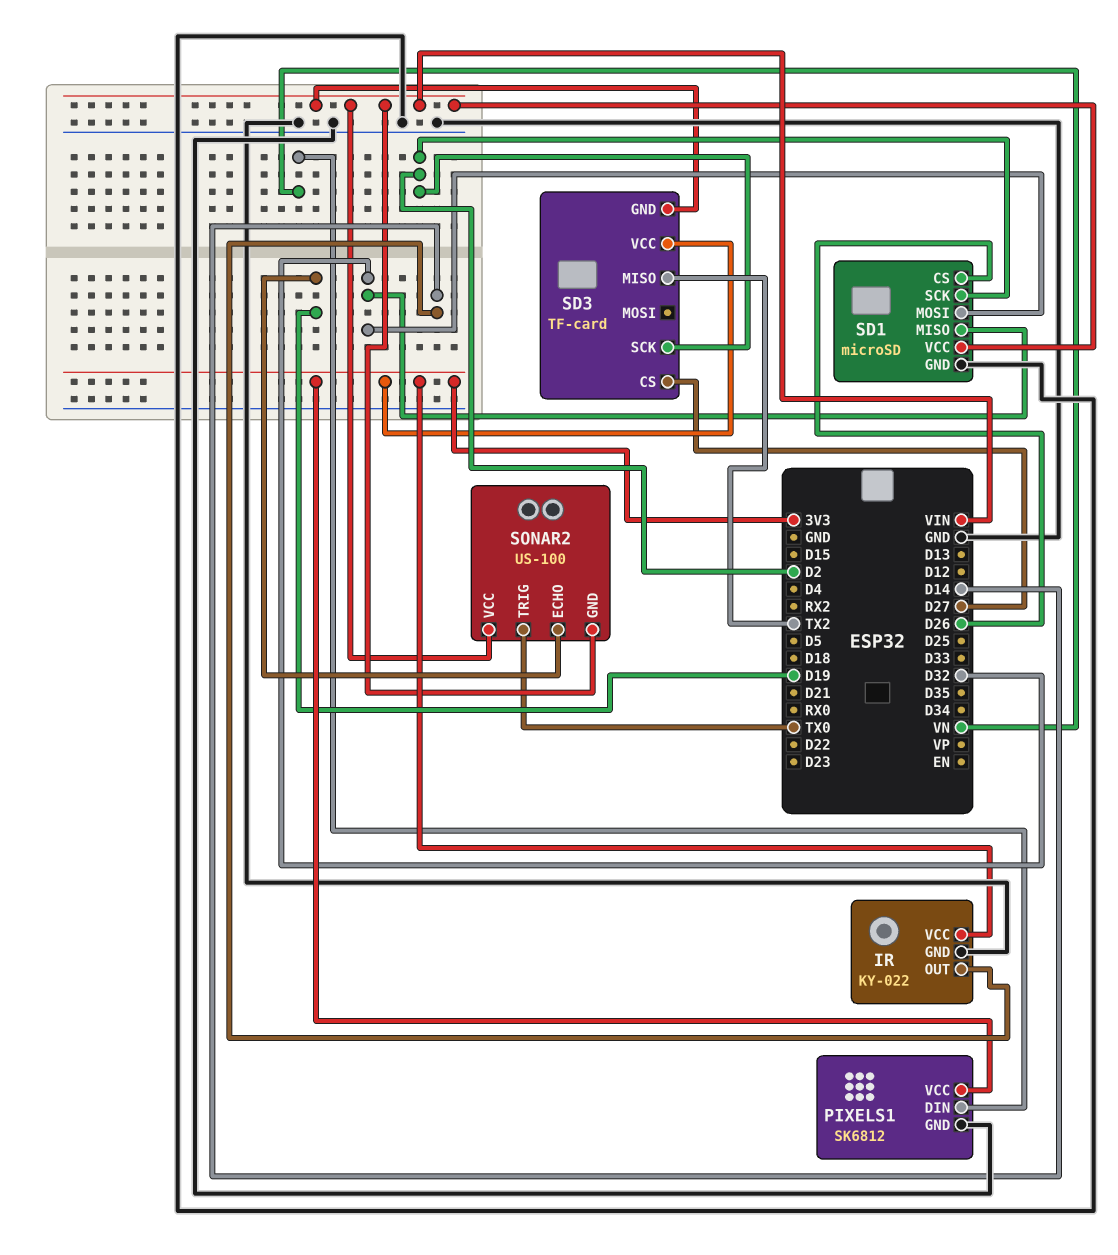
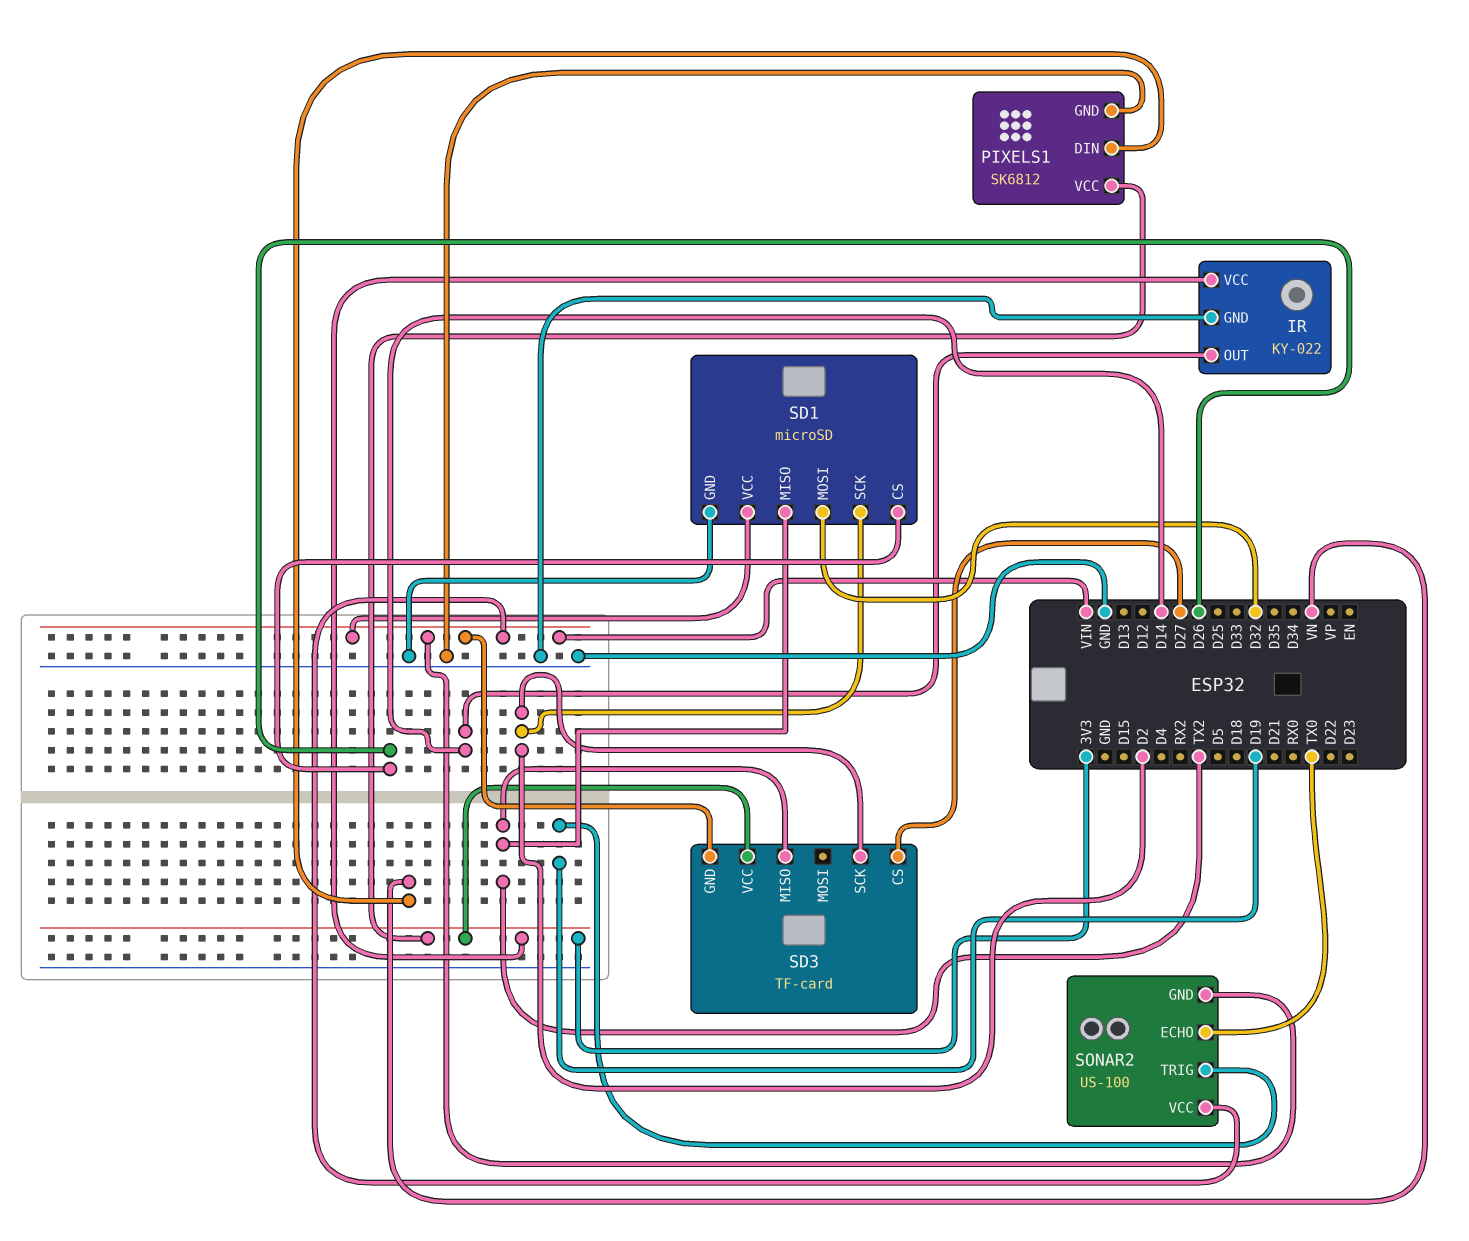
SD1 pin MISO: D32 -> TX2
SONAR2 pin ECHO: D19 -> TX0
SONAR2 pin TRIG: TX0 -> D19

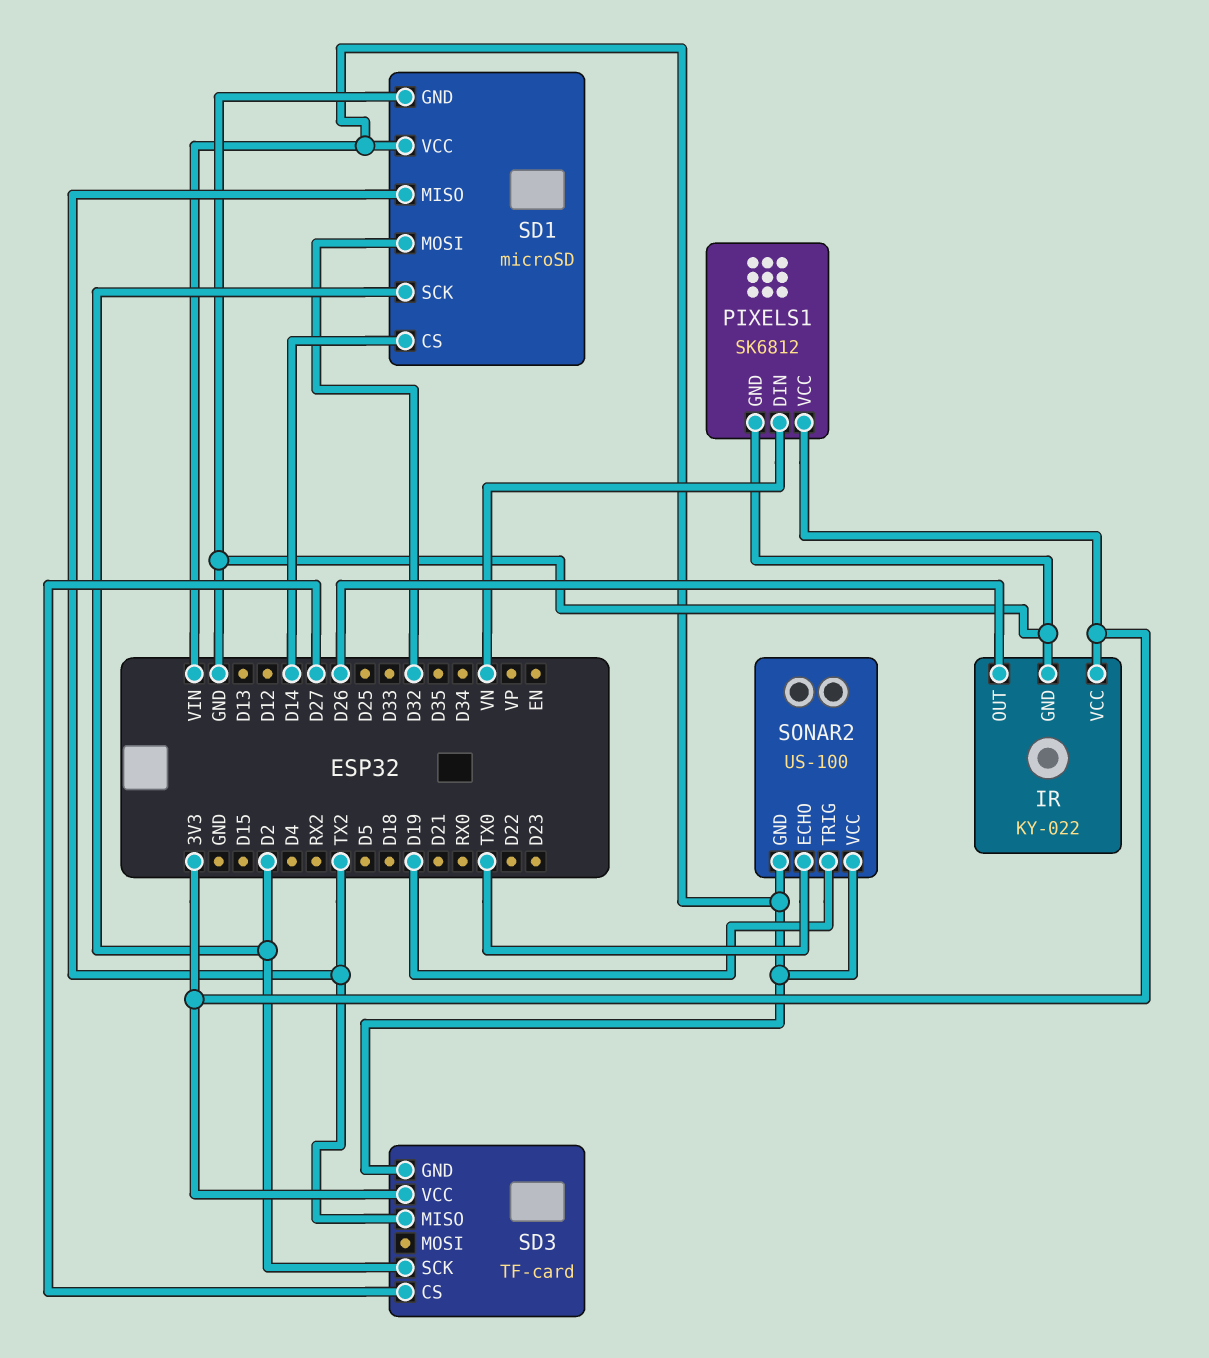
IR pin OUT: D14 -> D26
SD1 pin CS: D26 -> D14

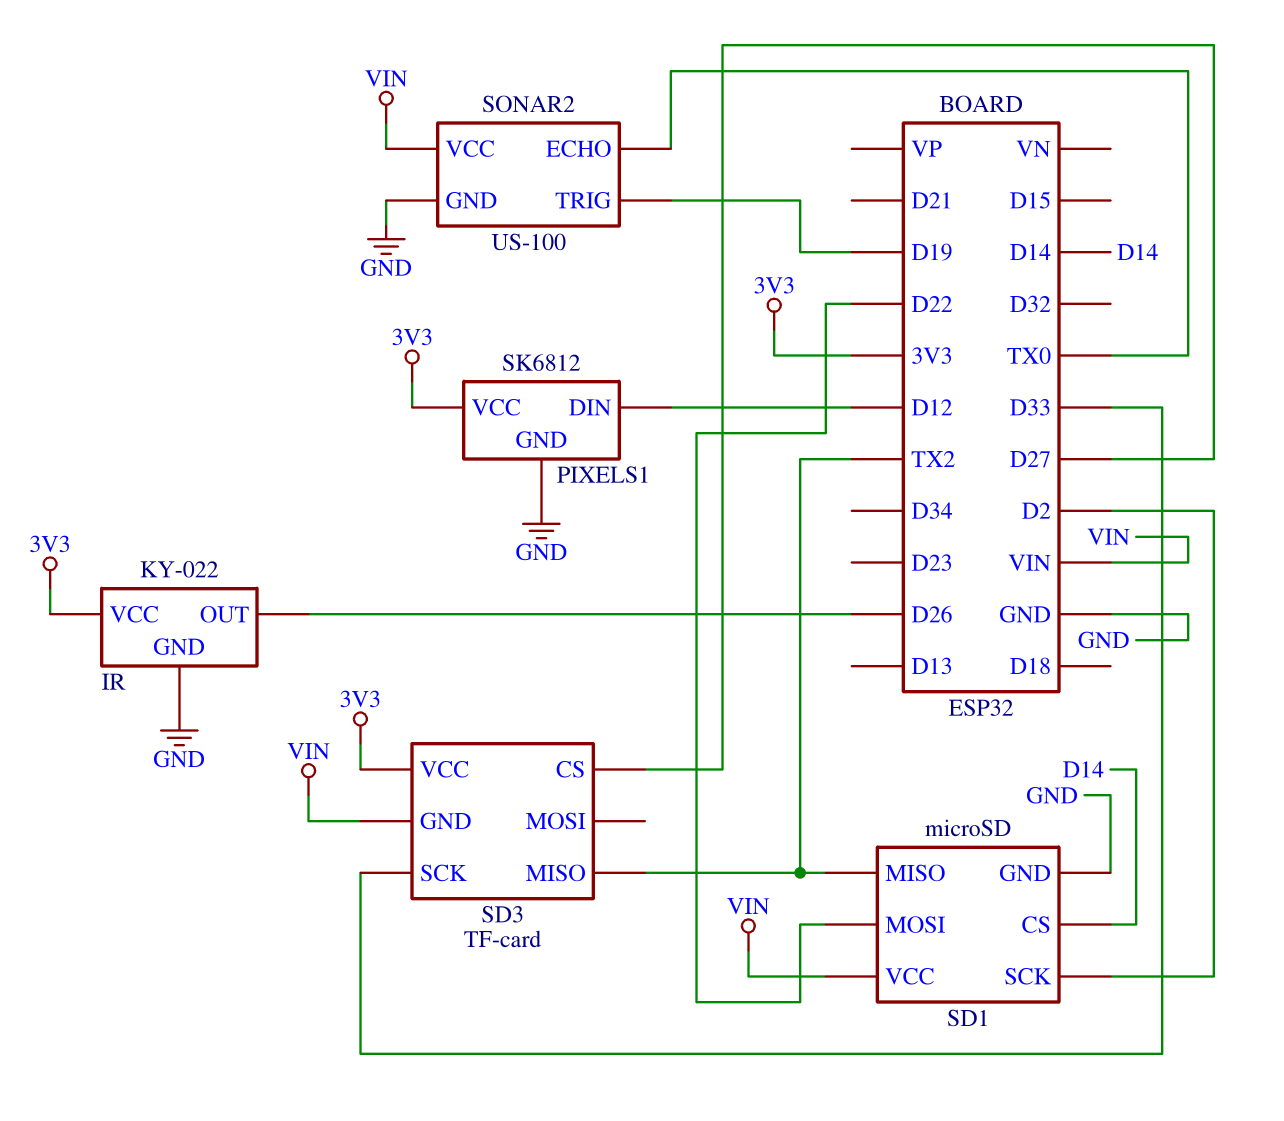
PIXELS1 pin DIN: VN -> D12
SD1 pin MOSI: D32 -> D22
SD3 pin SCK: D2 -> D33
SONAR2 pin GND: VIN -> GND

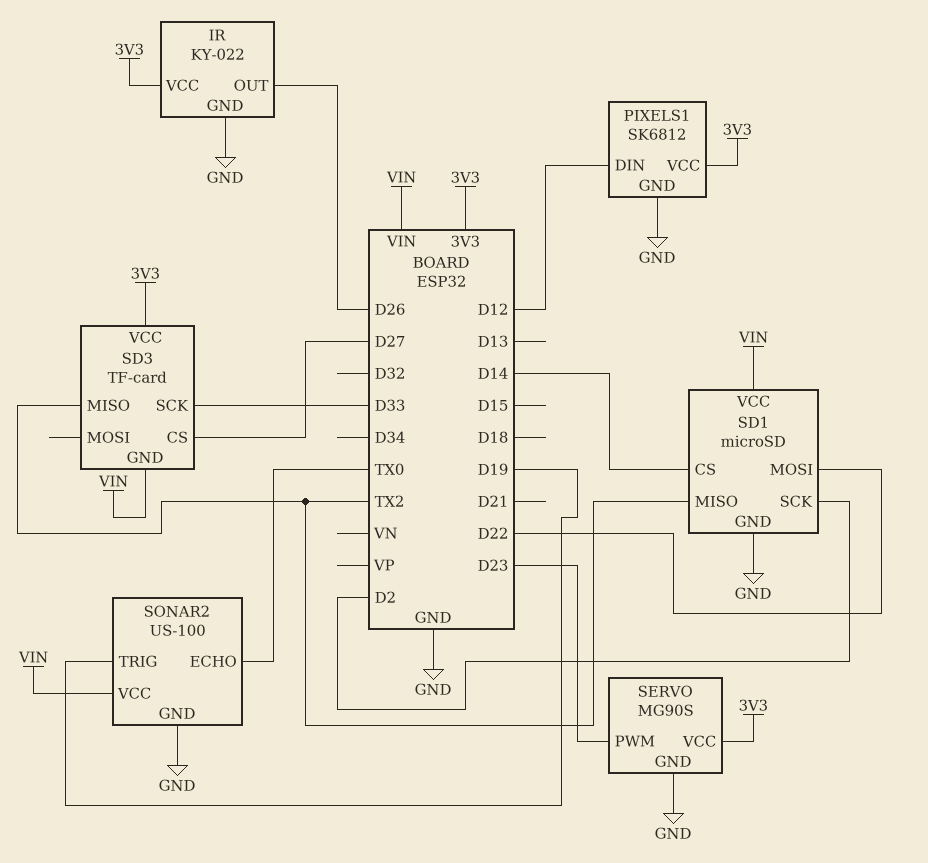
SERVO: none -> MG90S
SERVO pin GND: none -> GND
SERVO pin PWM: none -> D23
SERVO pin VCC: none -> 3V3

